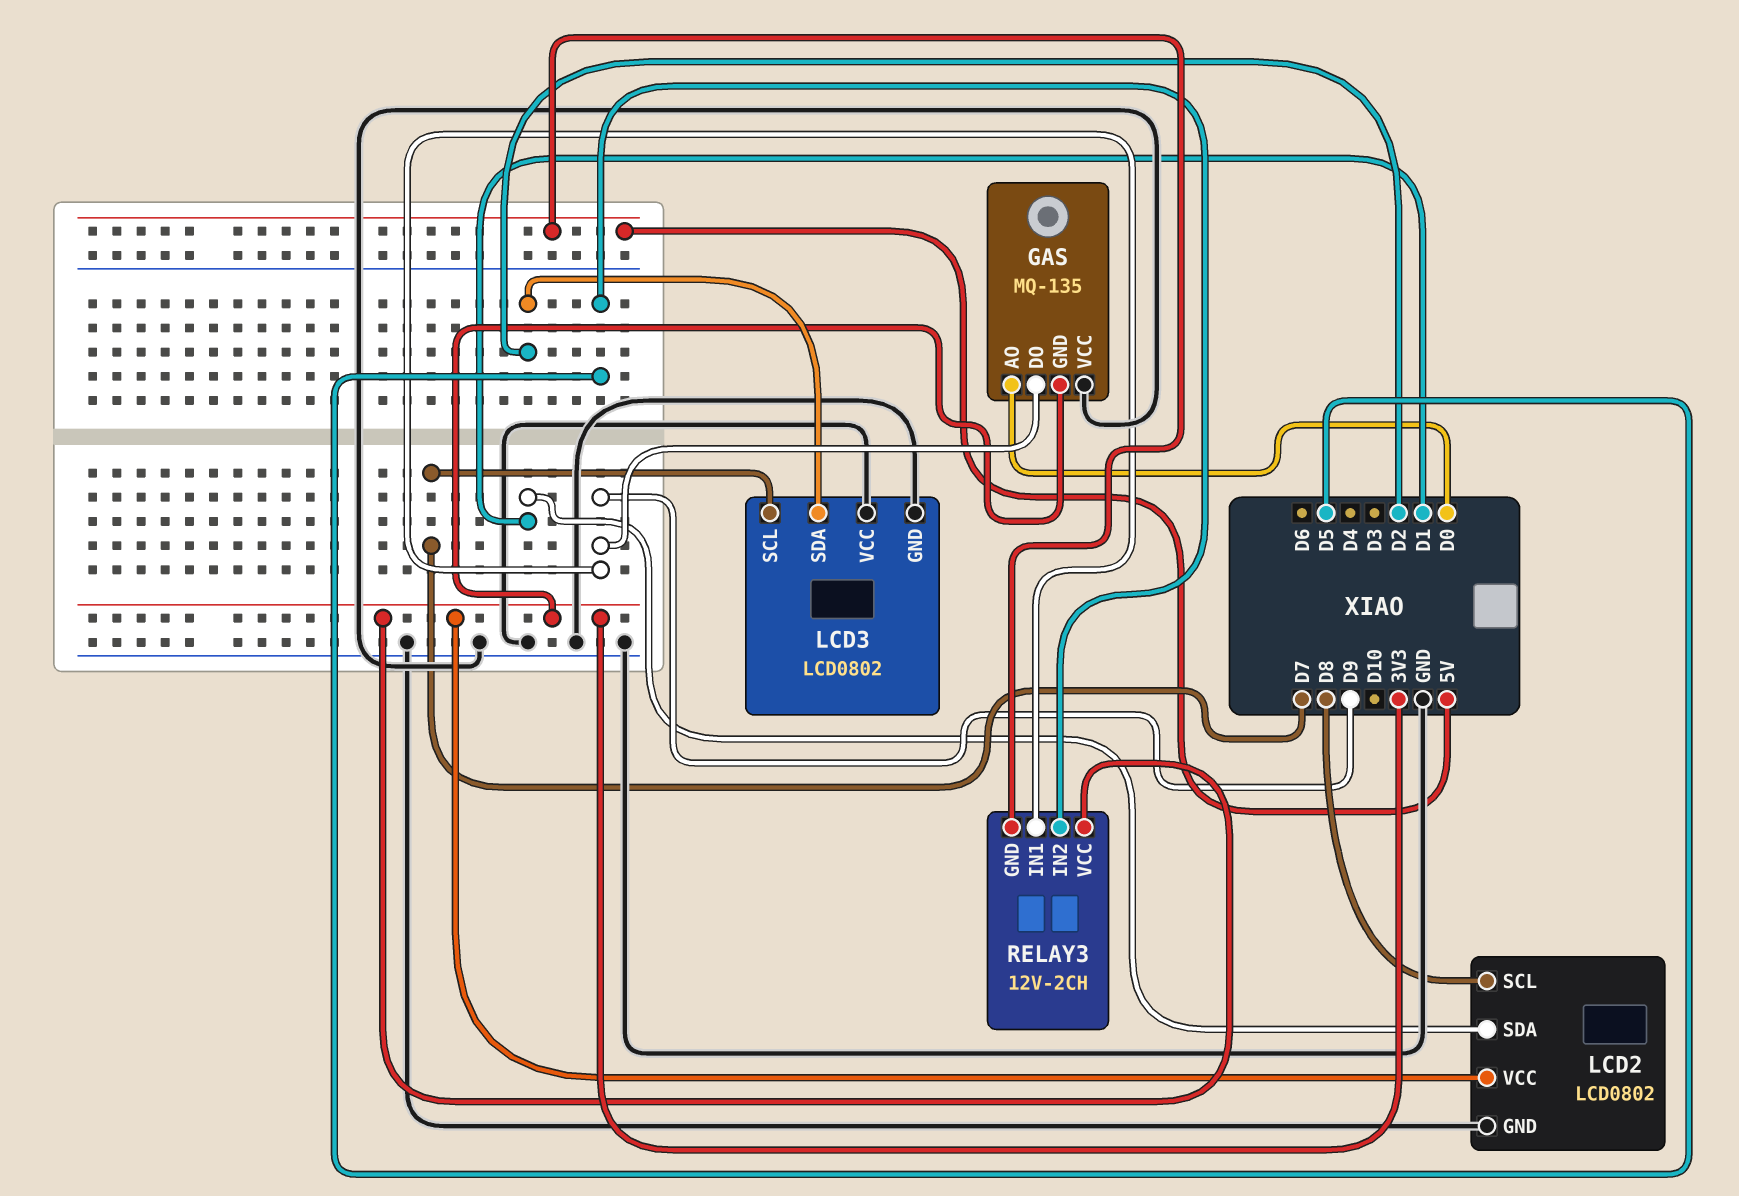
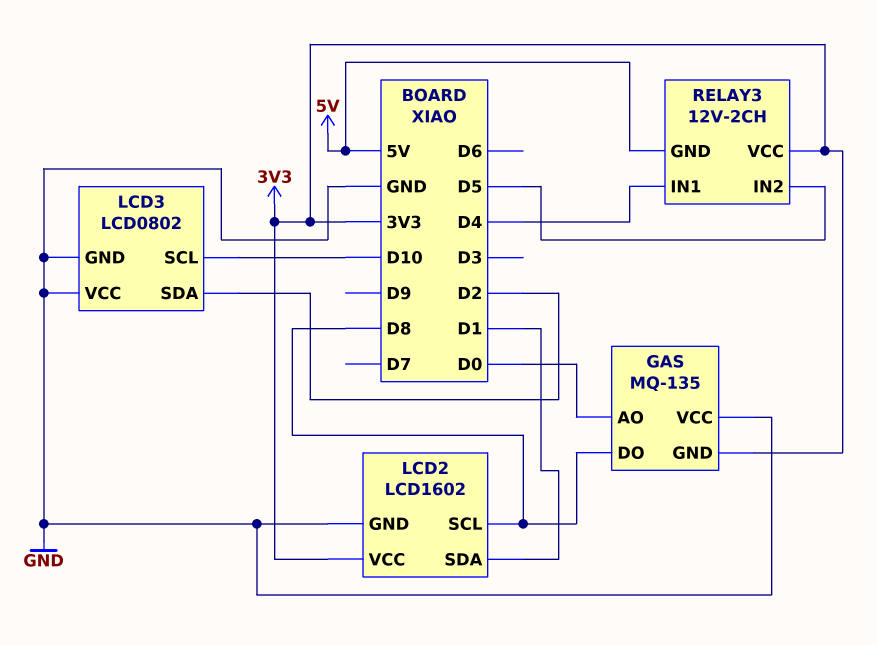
GAS pin DO: D9 -> D8
LCD2: LCD0802 -> LCD1602
LCD3 pin SCL: D7 -> D10
RELAY3 pin IN1: D9 -> D4

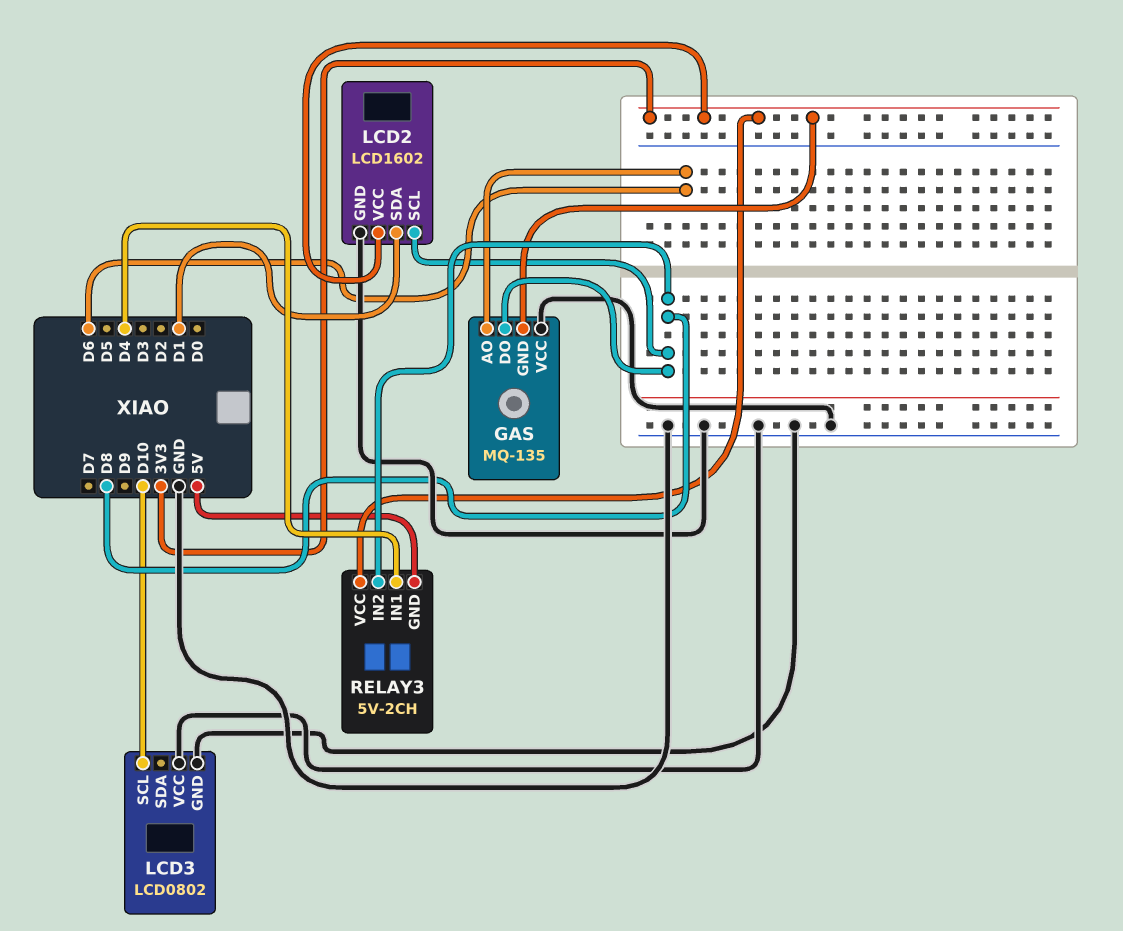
GAS pin AO: D0 -> D6
LCD3 pin SDA: D2 -> none
RELAY3: 12V-2CH -> 5V-2CH
RELAY3 pin IN2: D5 -> D8

